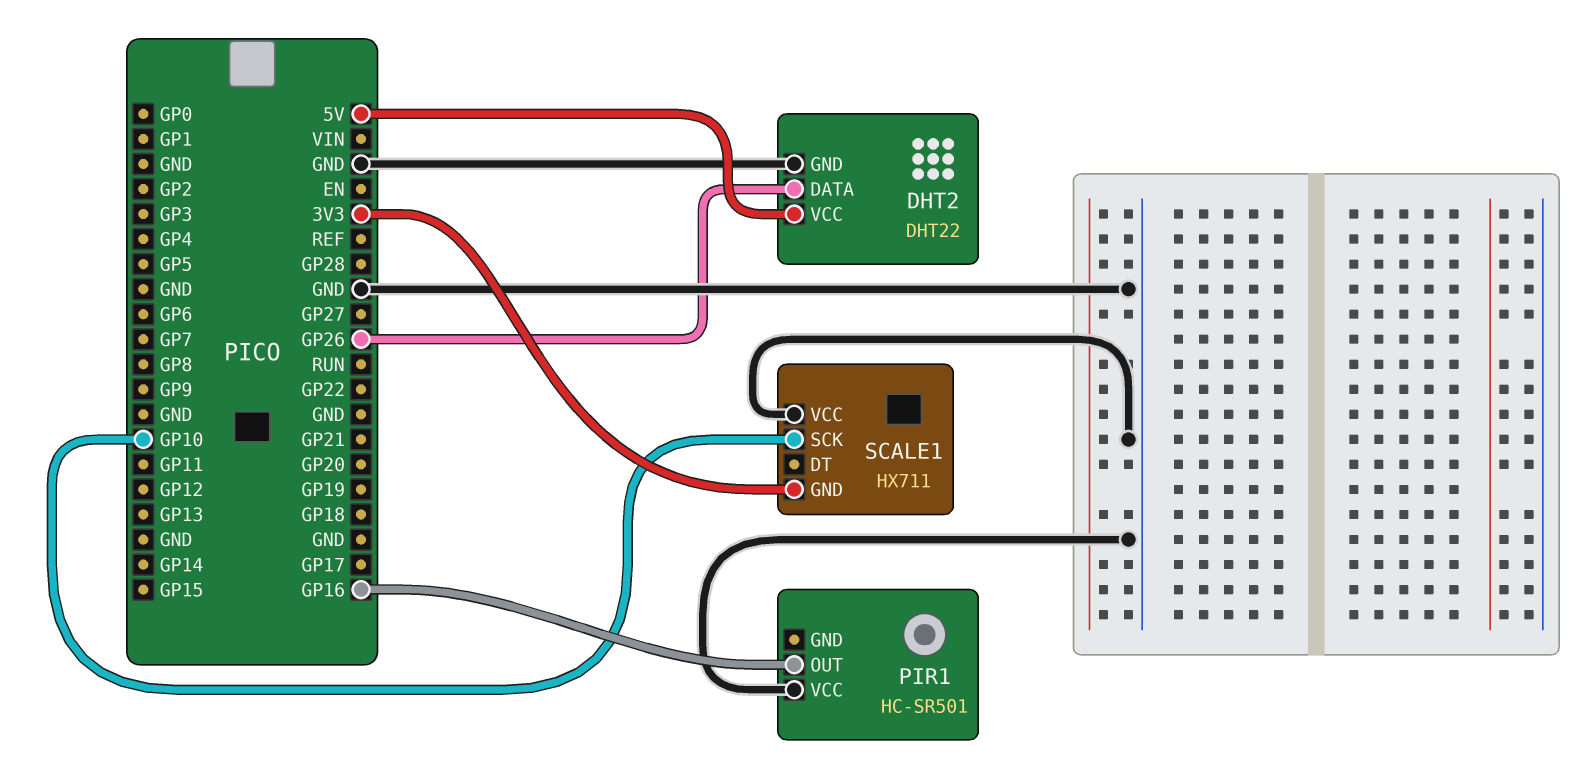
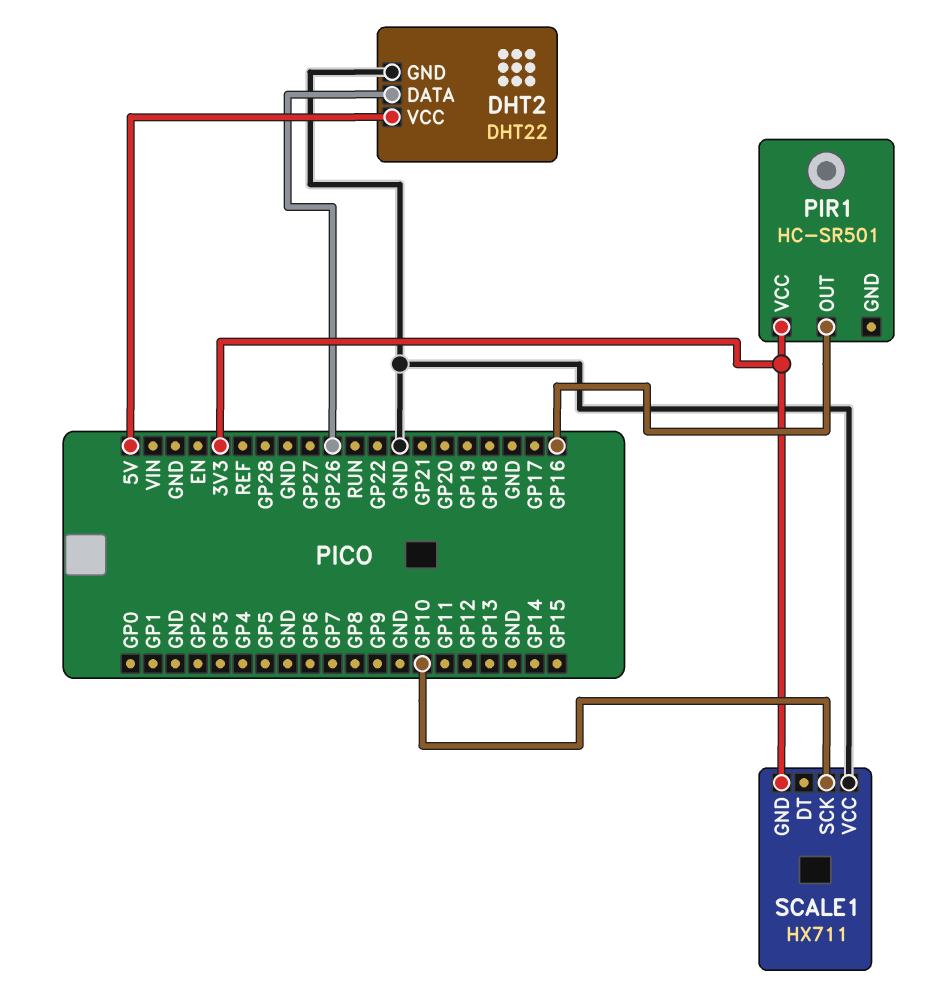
PIR1 pin VCC: GND -> 3V3

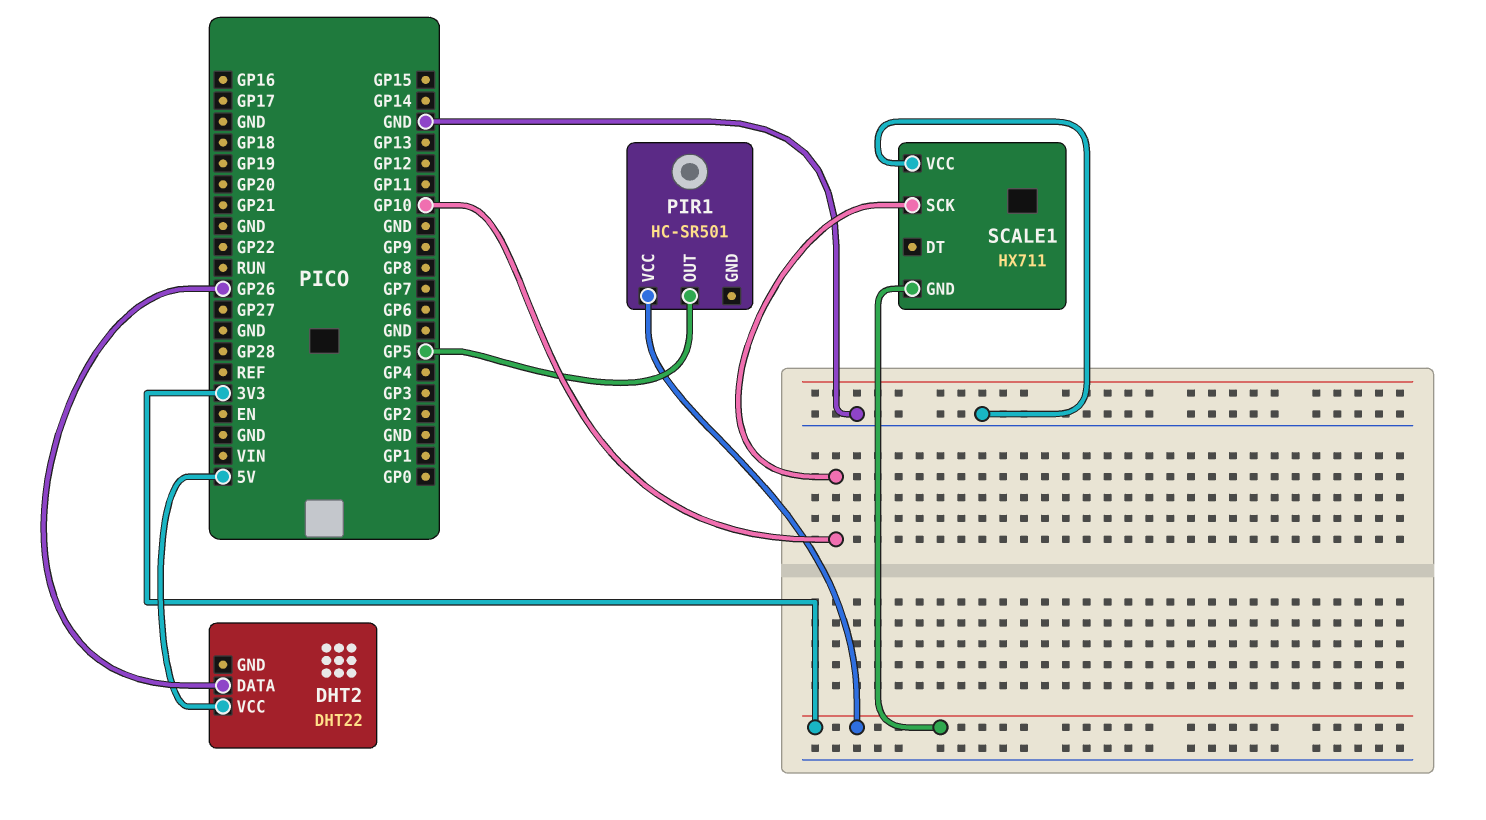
DHT2 pin GND: GND -> none
PIR1 pin OUT: GP16 -> GP5

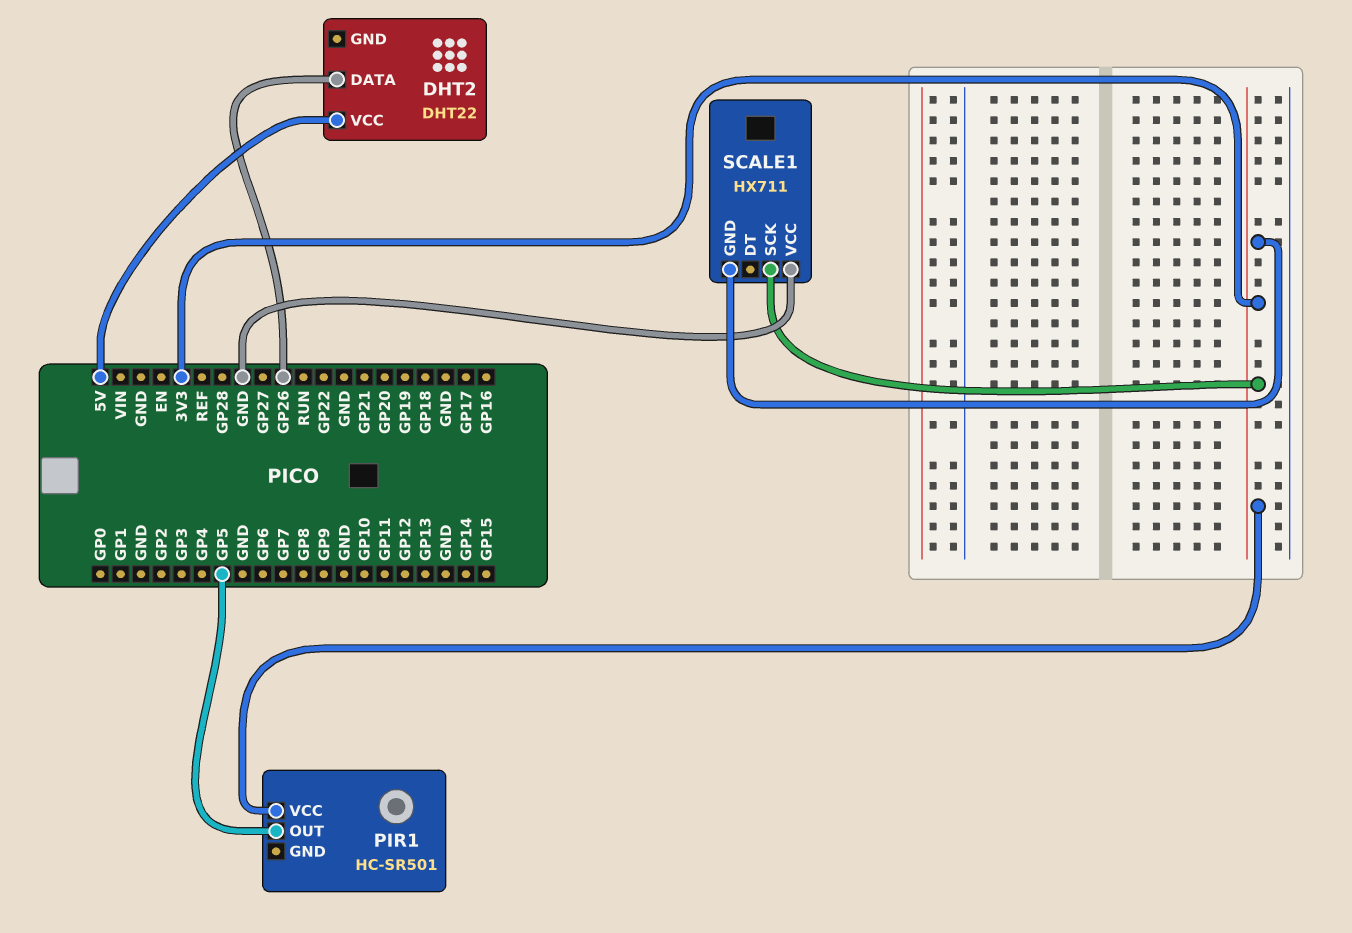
SCALE1 pin SCK: GP10 -> 3V3

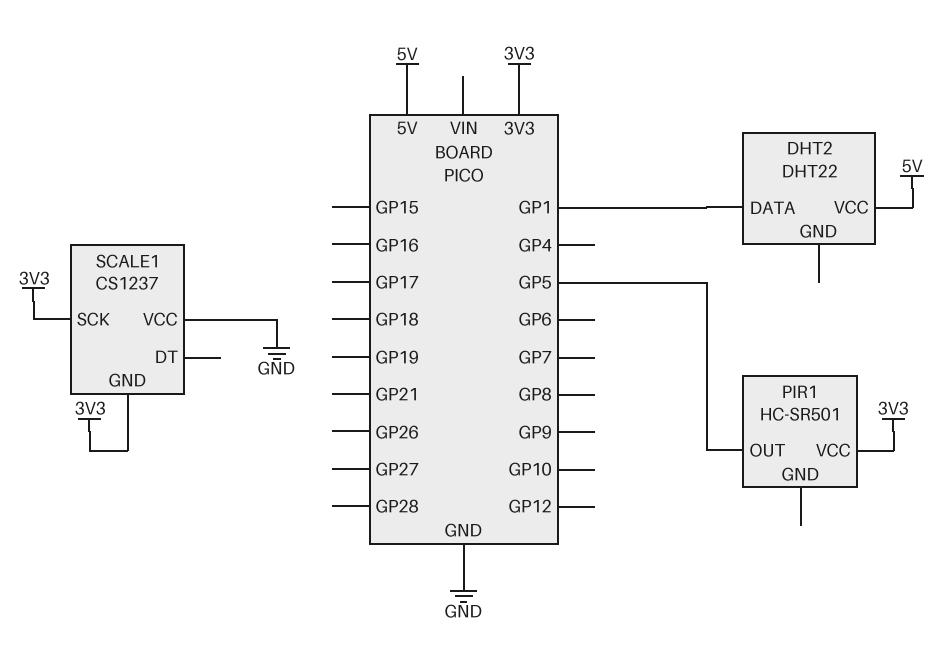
DHT2 pin DATA: GP26 -> GP1
SCALE1: HX711 -> CS1237

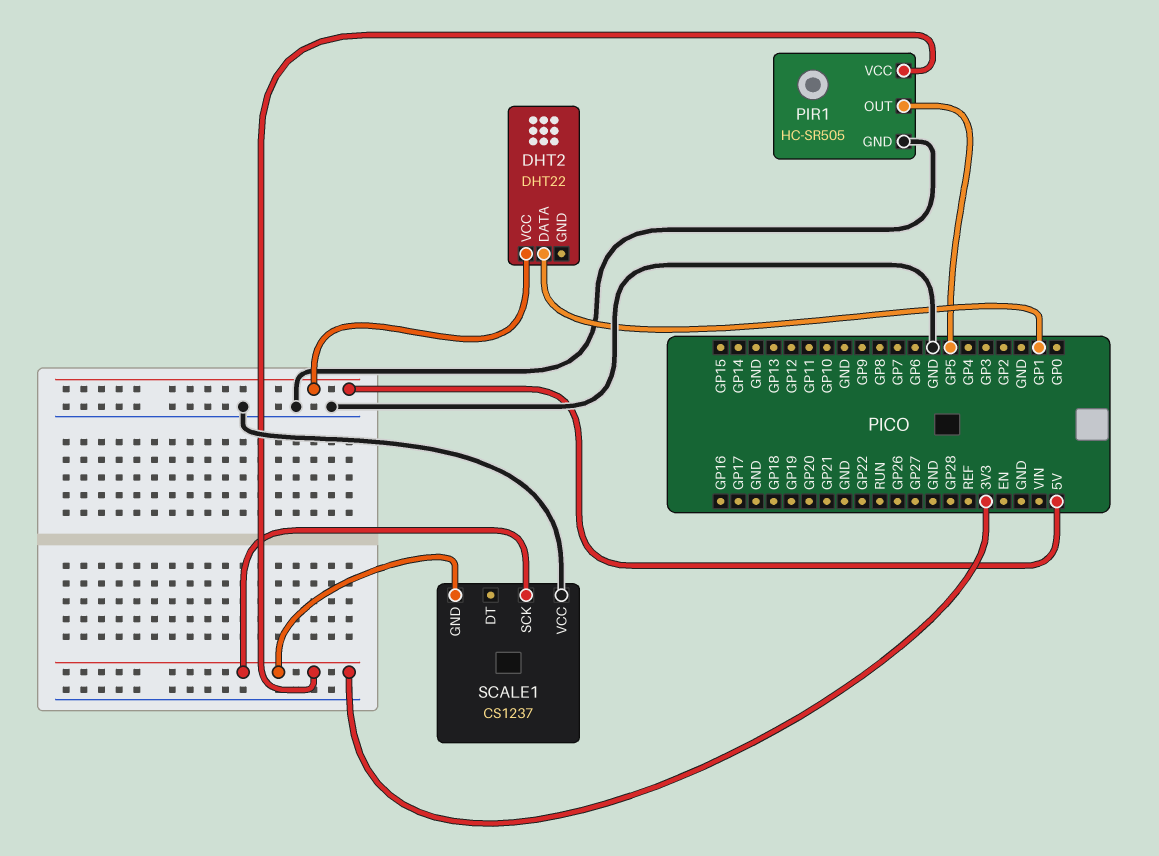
PIR1: HC-SR501 -> HC-SR505
PIR1 pin GND: none -> GND

